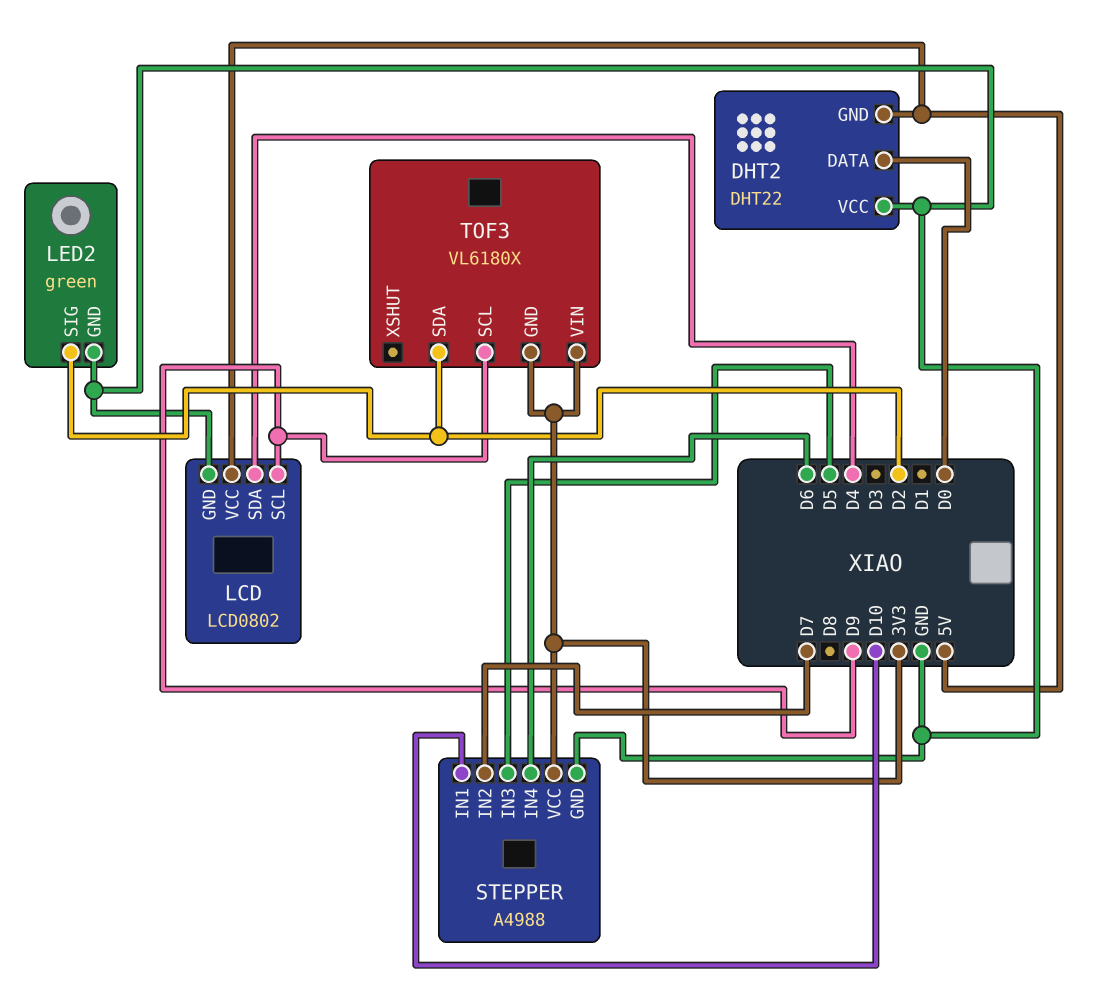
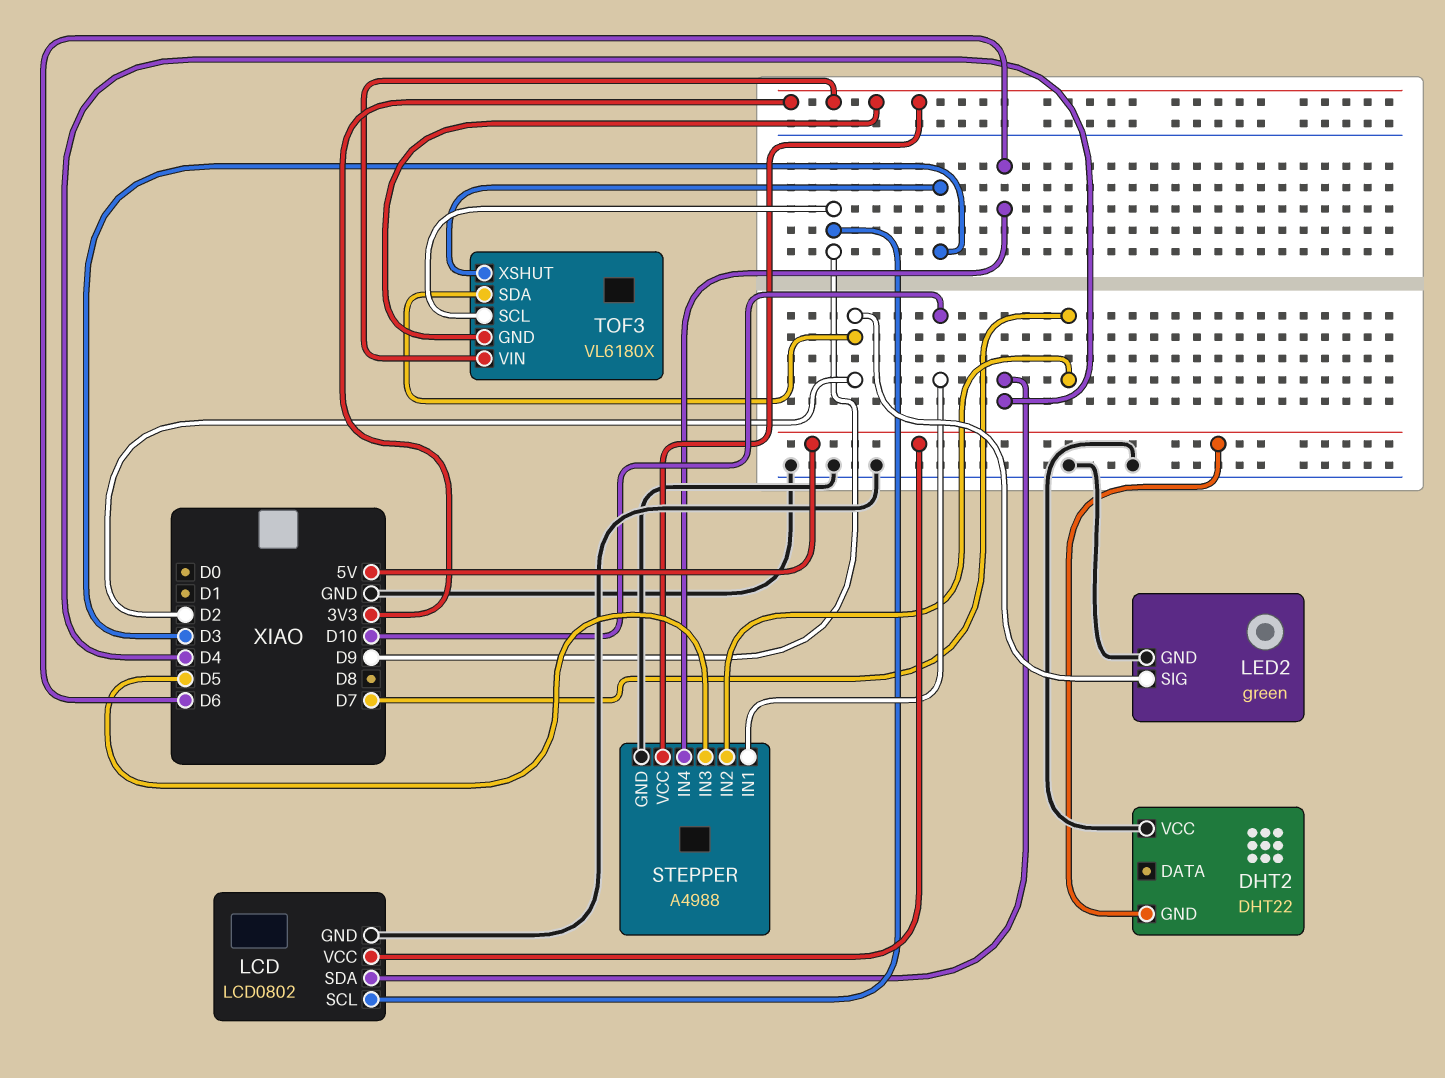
DHT2 pin DATA: D0 -> none
TOF3 pin XSHUT: none -> D3

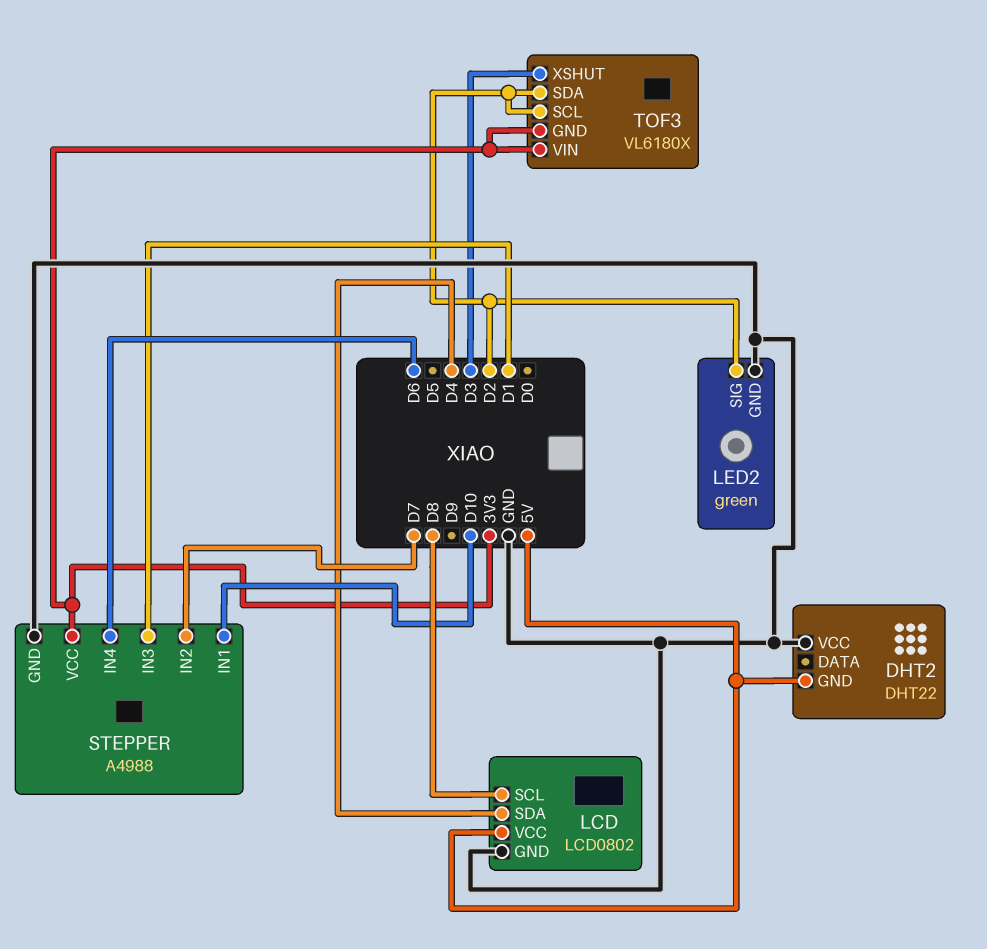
LCD pin SCL: D9 -> D8
STEPPER pin IN3: D5 -> D1
TOF3 pin SCL: D9 -> D2

